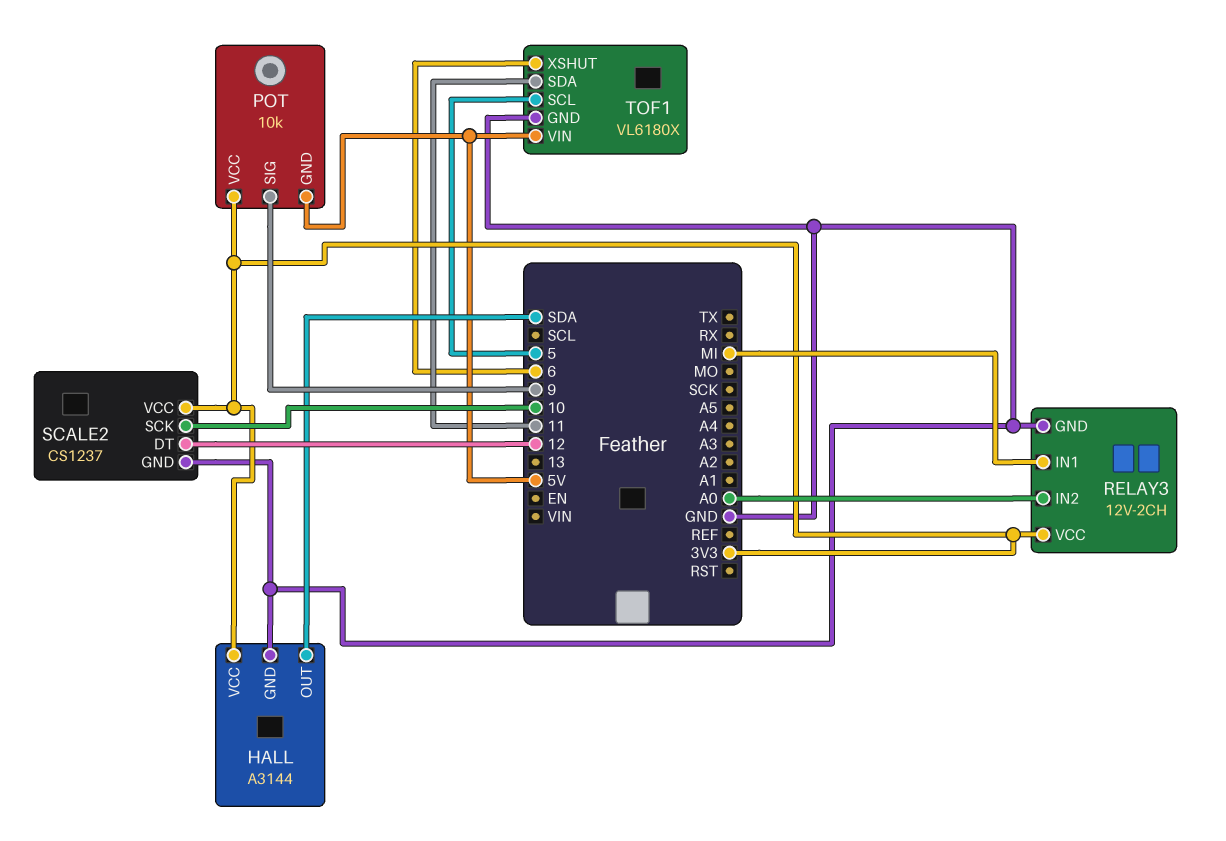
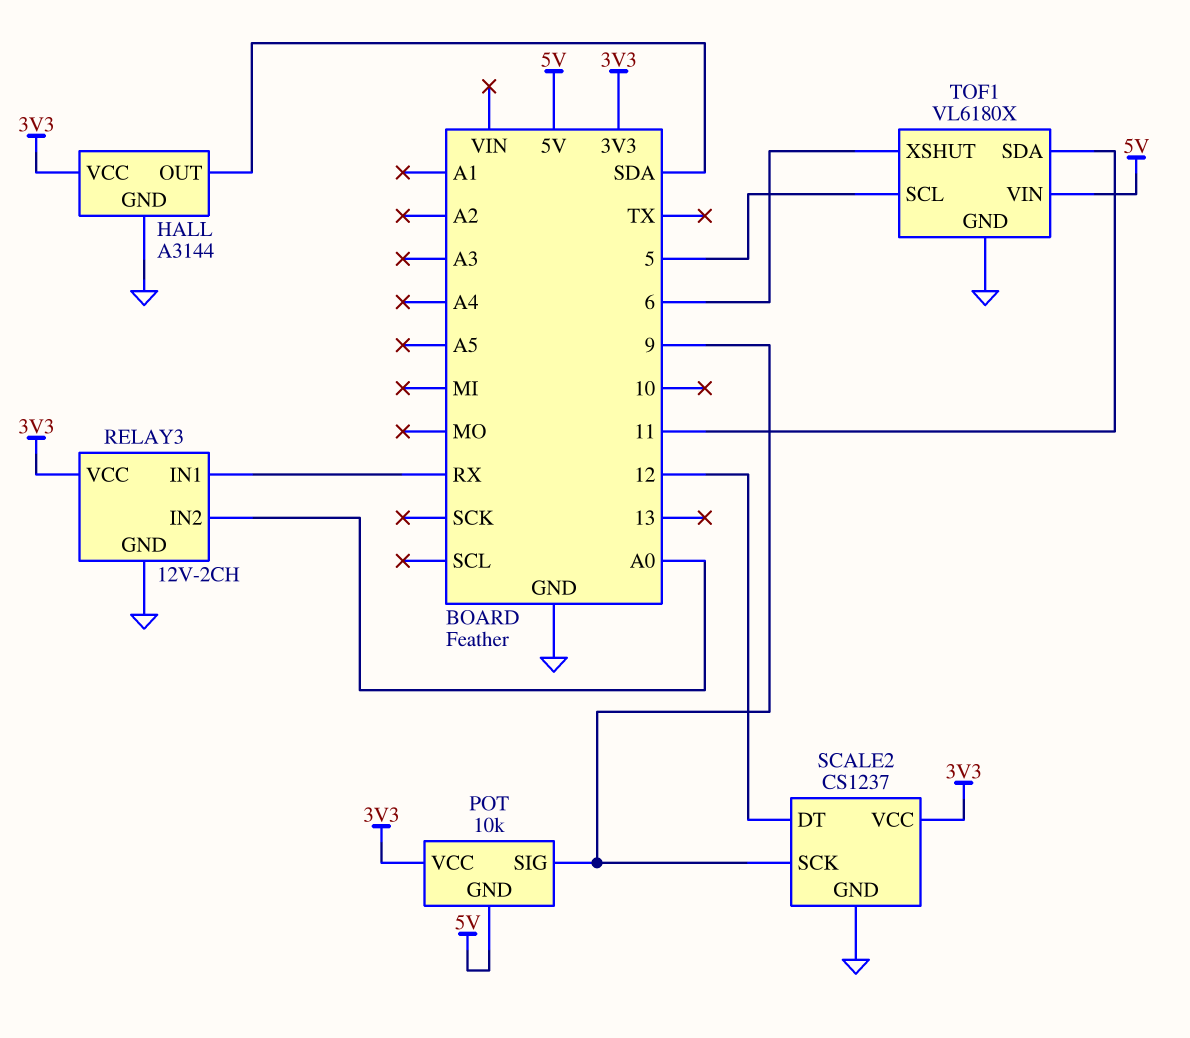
RELAY3 pin IN1: MI -> RX
SCALE2 pin SCK: 10 -> 9

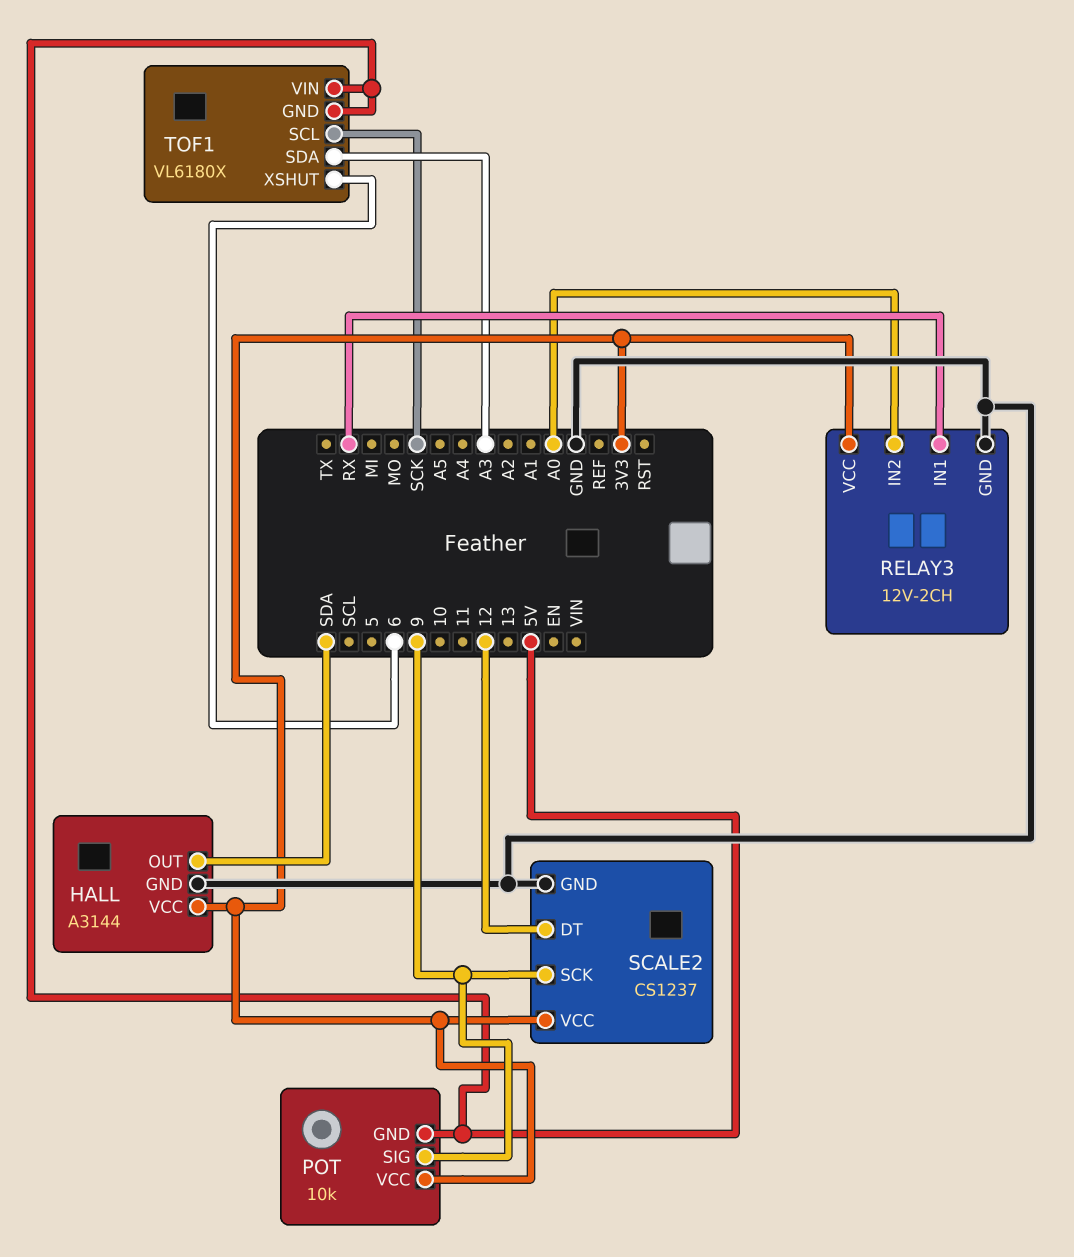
TOF1 pin GND: GND -> 5V
TOF1 pin SCL: 5 -> SCK
TOF1 pin SDA: 11 -> A3

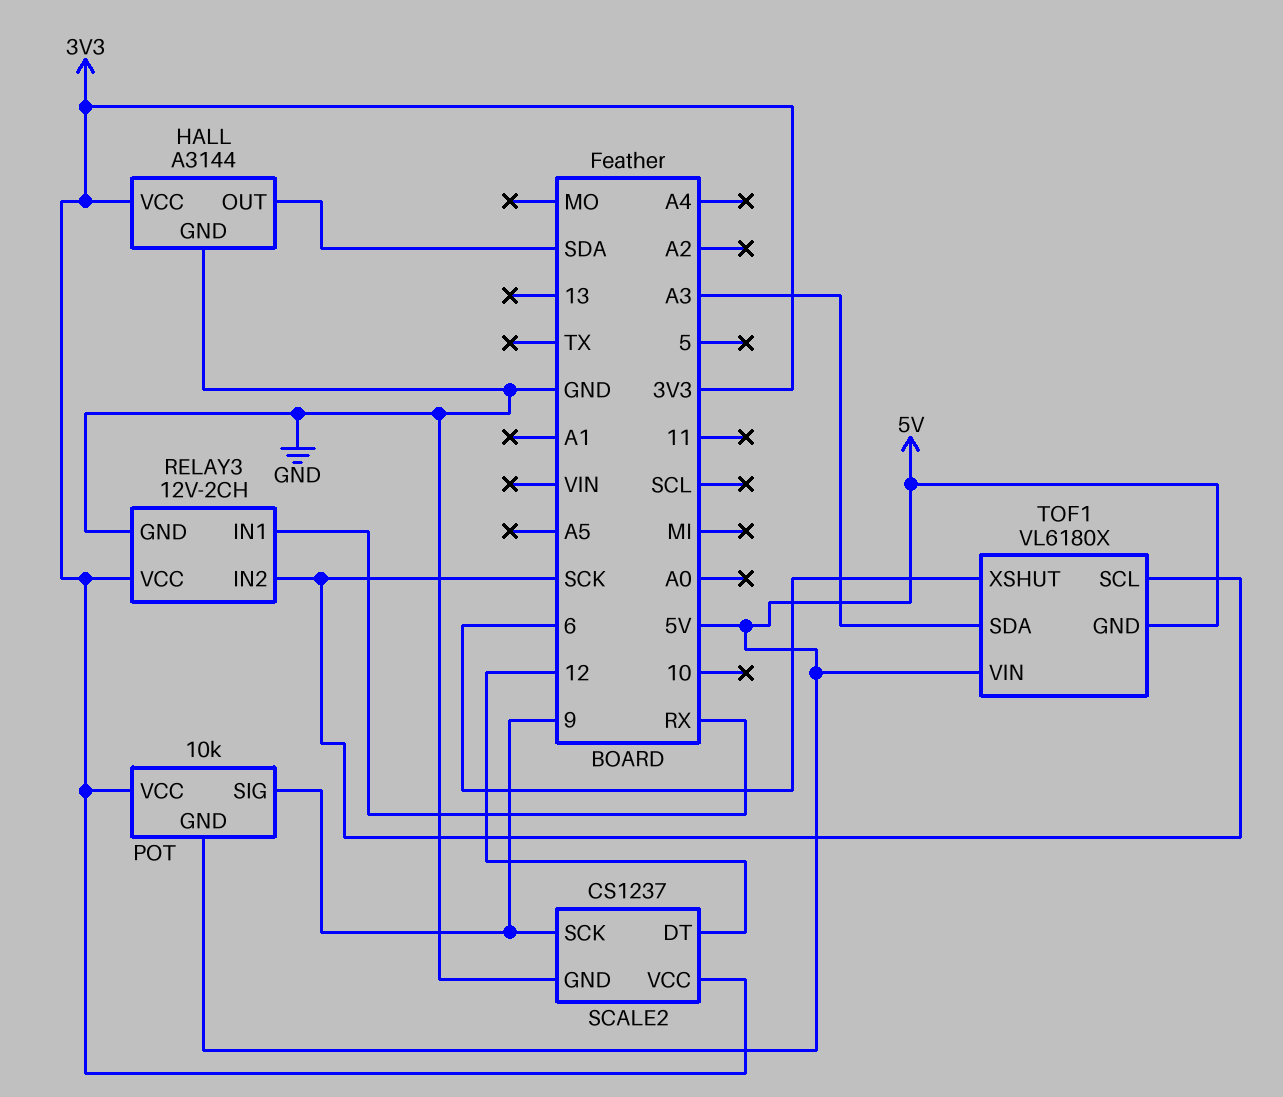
RELAY3 pin IN2: A0 -> SCK

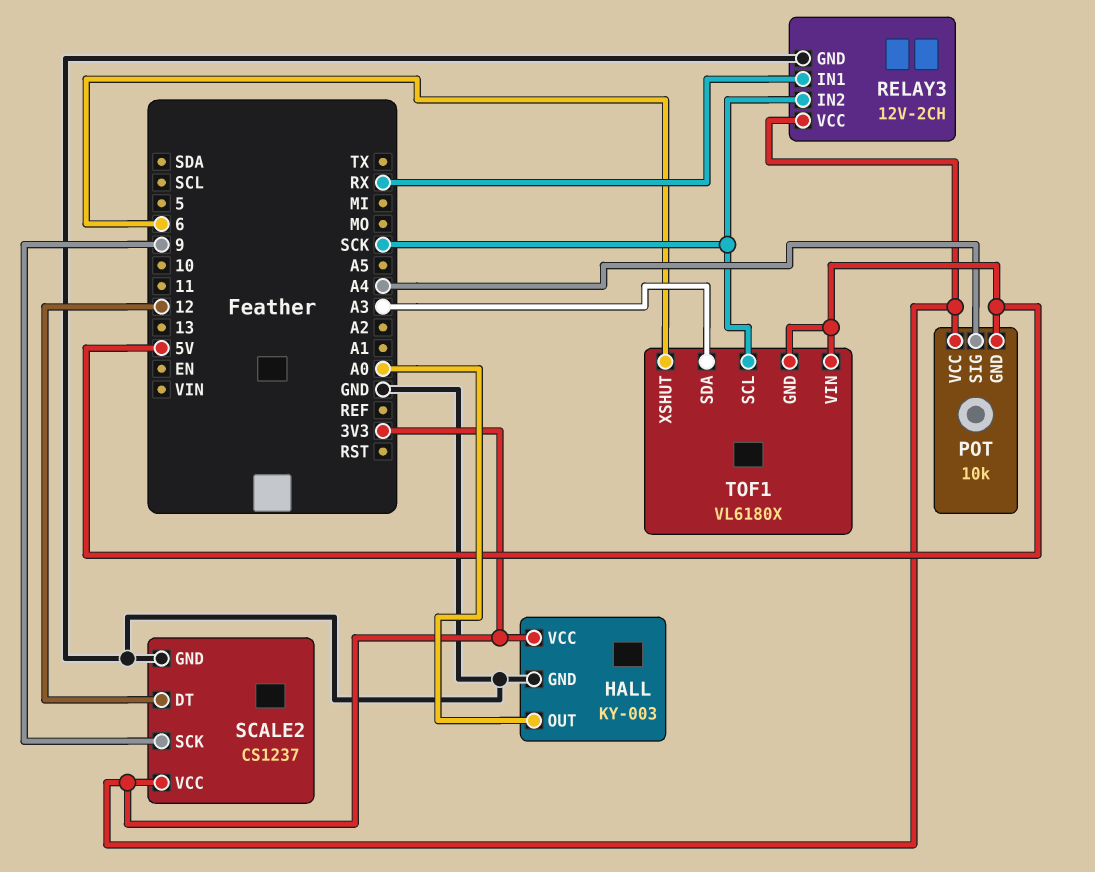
HALL: A3144 -> KY-003
HALL pin OUT: SDA -> A0
POT pin SIG: 9 -> A4

